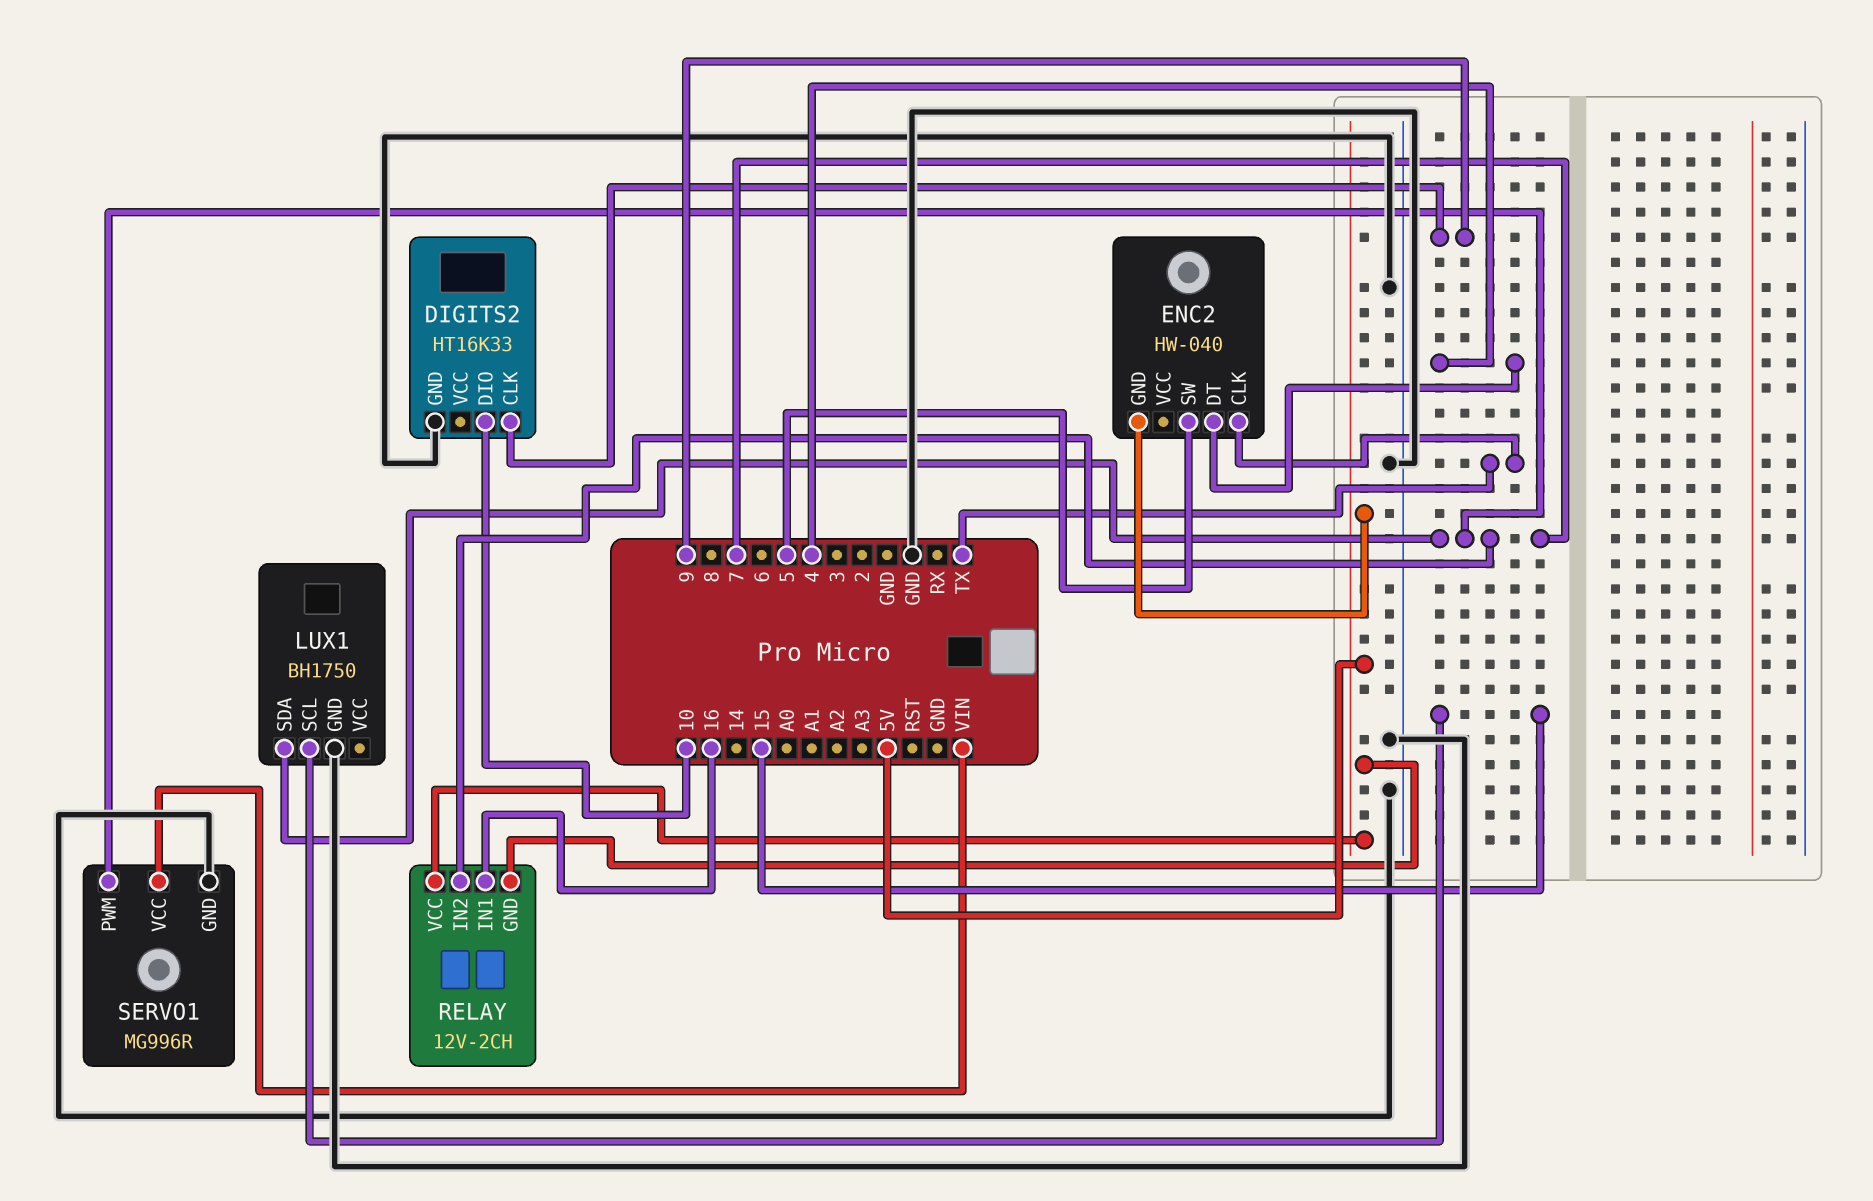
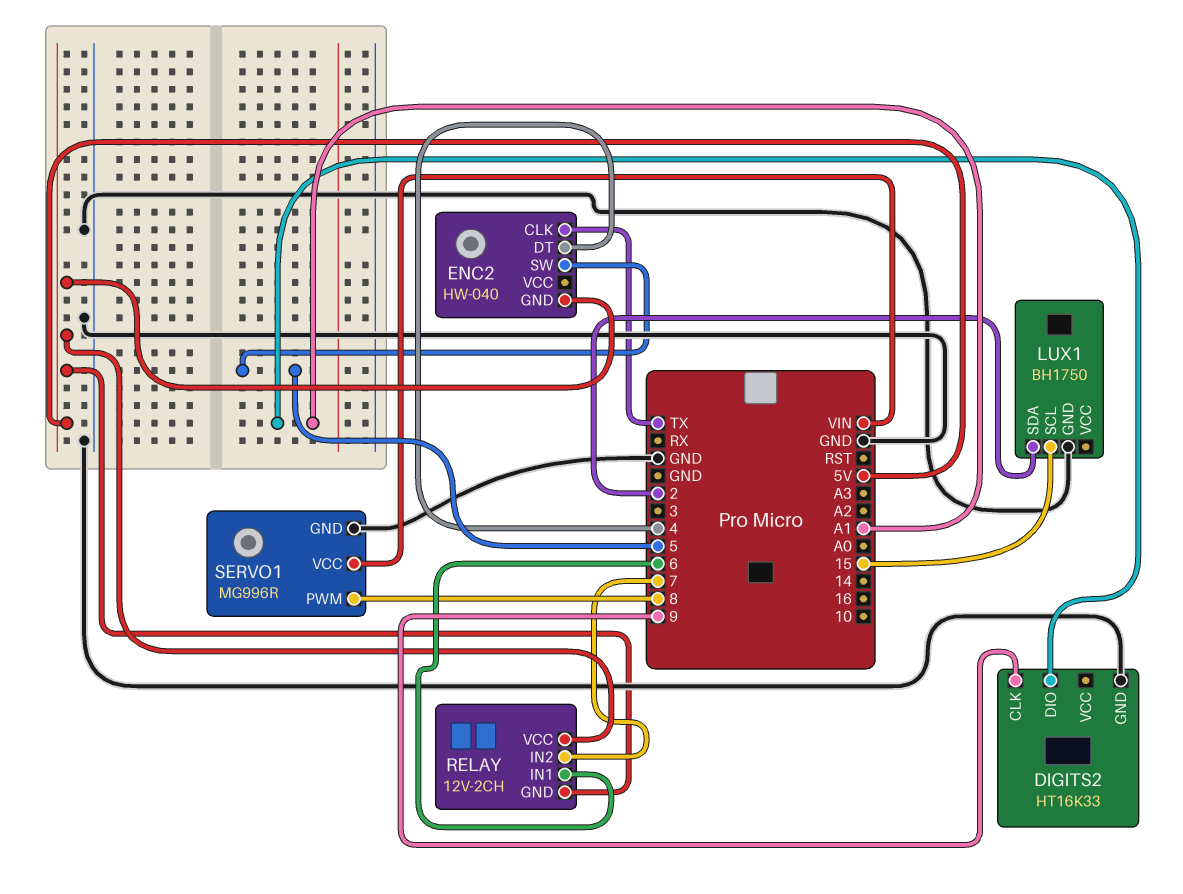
DIGITS2 pin DIO: 10 -> A1
LUX1 pin SDA: 7 -> 2
RELAY pin IN1: 16 -> 6
SERVO1 pin PWM: 7 -> 8

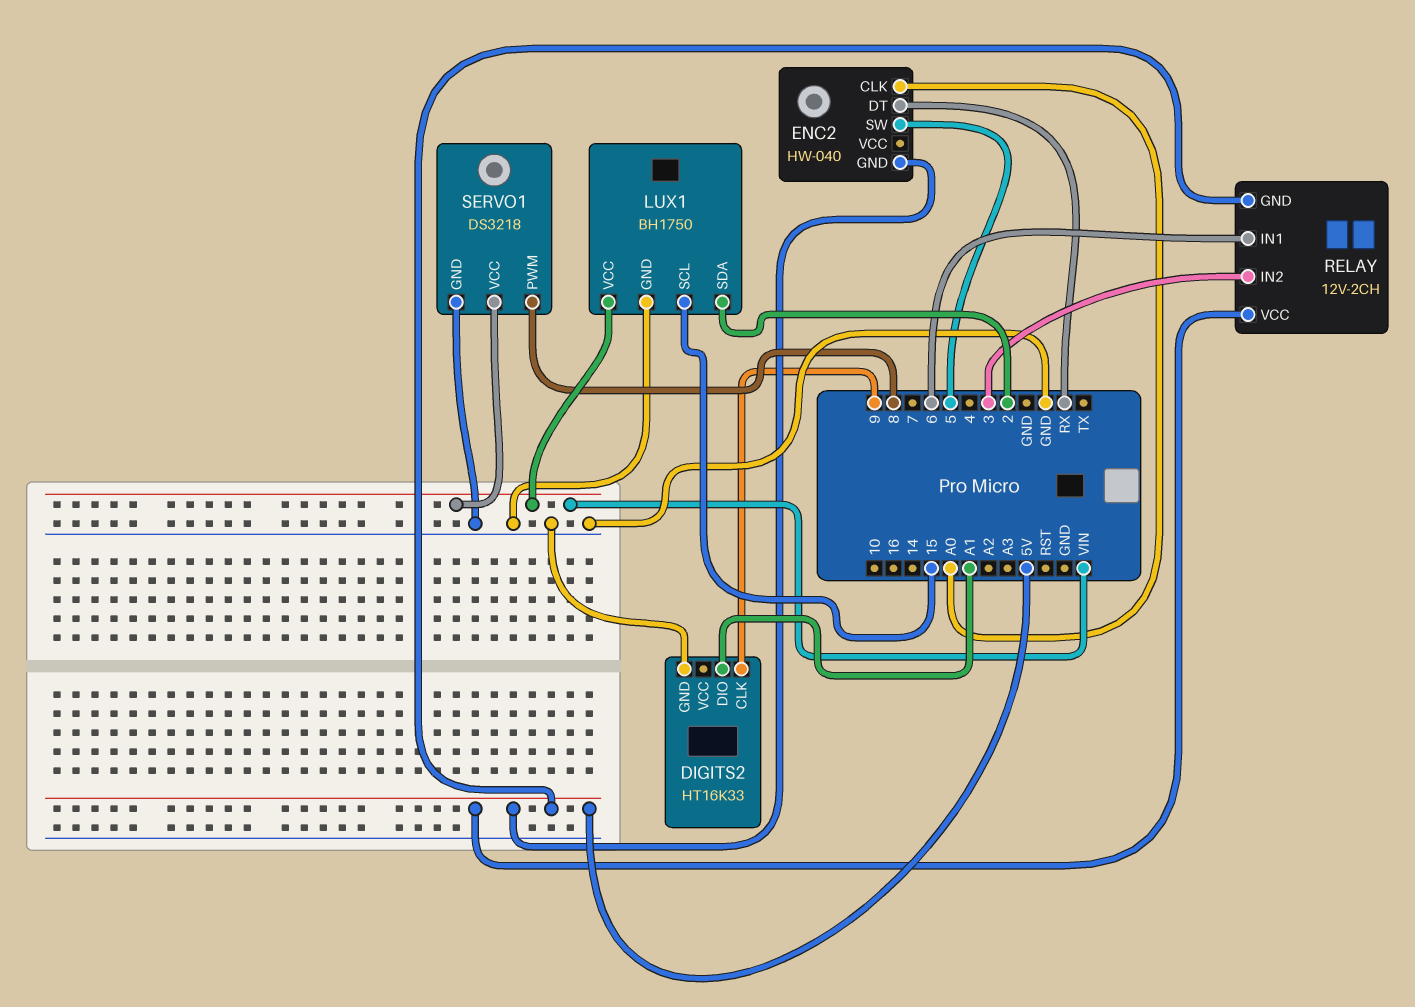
ENC2 pin CLK: TX -> A0
ENC2 pin DT: 4 -> RX
LUX1 pin VCC: none -> VIN
RELAY pin IN2: 7 -> 3
SERVO1: MG996R -> DS3218

